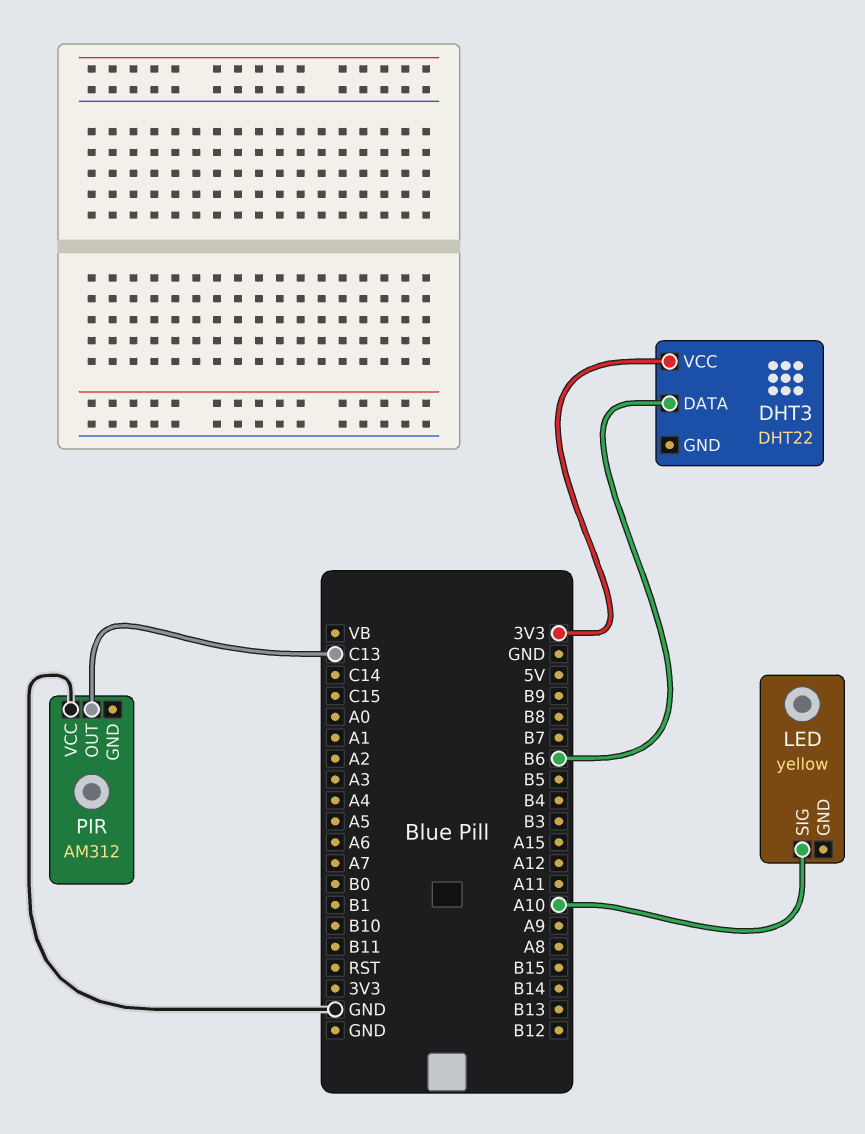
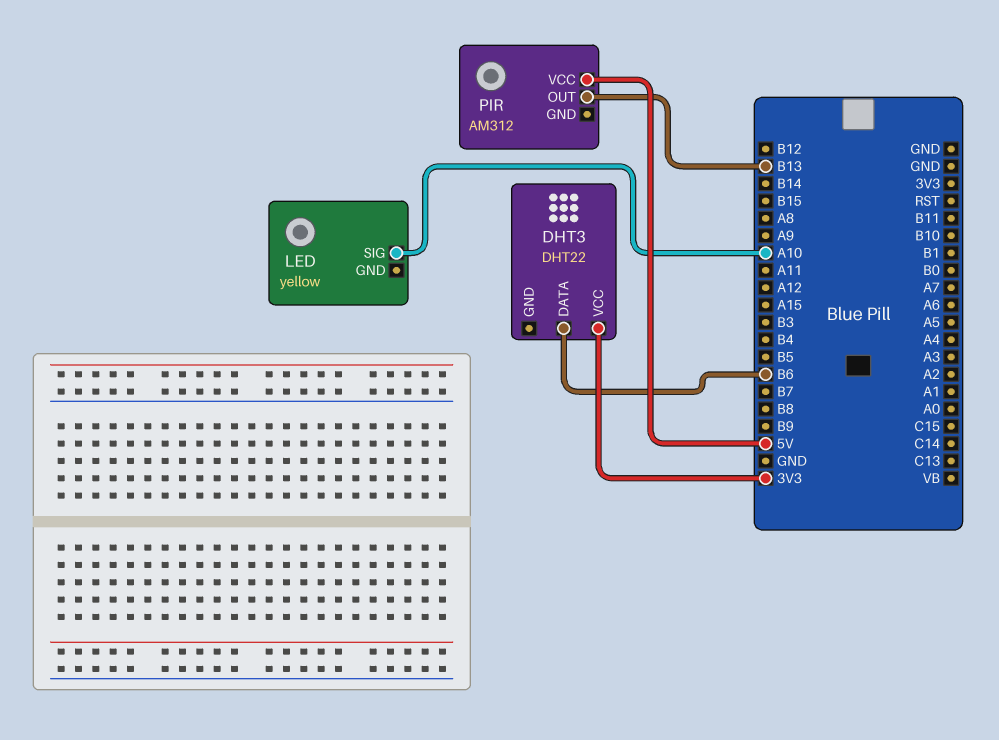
PIR pin OUT: C13 -> B13
PIR pin VCC: GND -> 5V

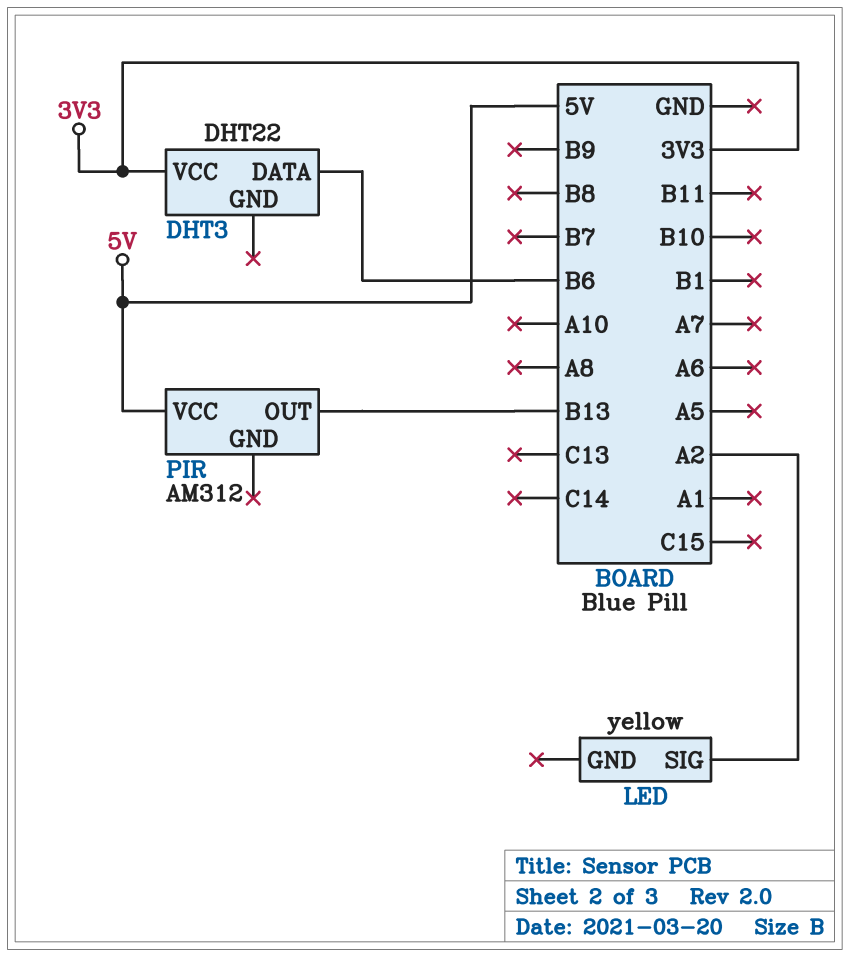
LED pin SIG: A10 -> A2

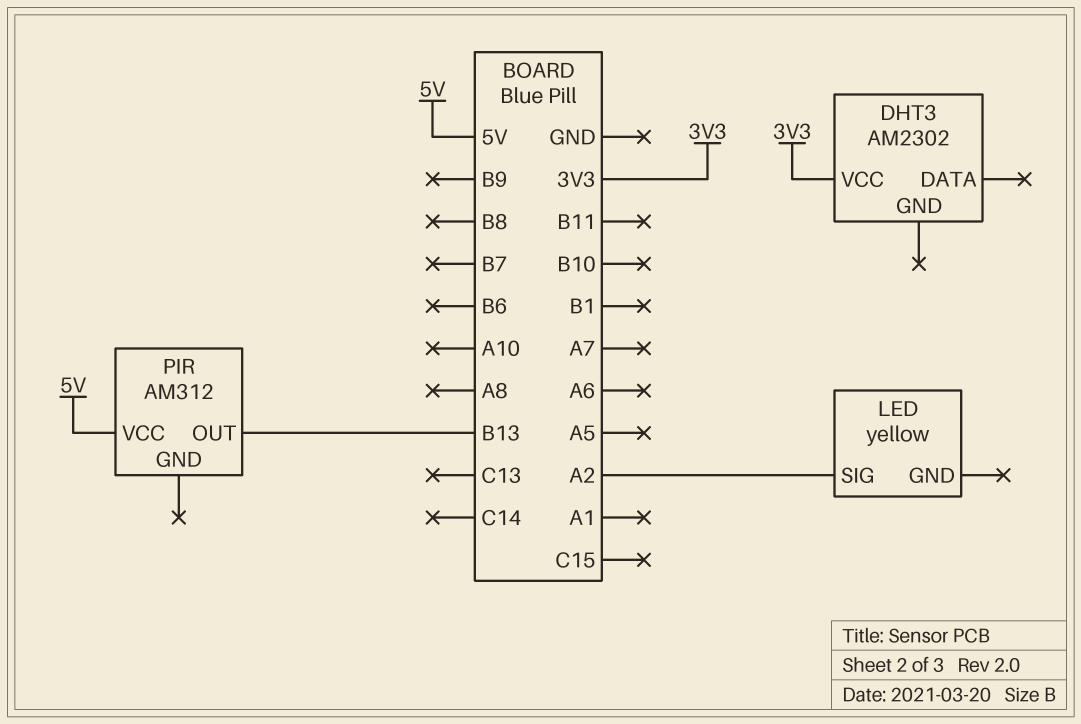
DHT3: DHT22 -> AM2302
DHT3 pin DATA: B6 -> none

